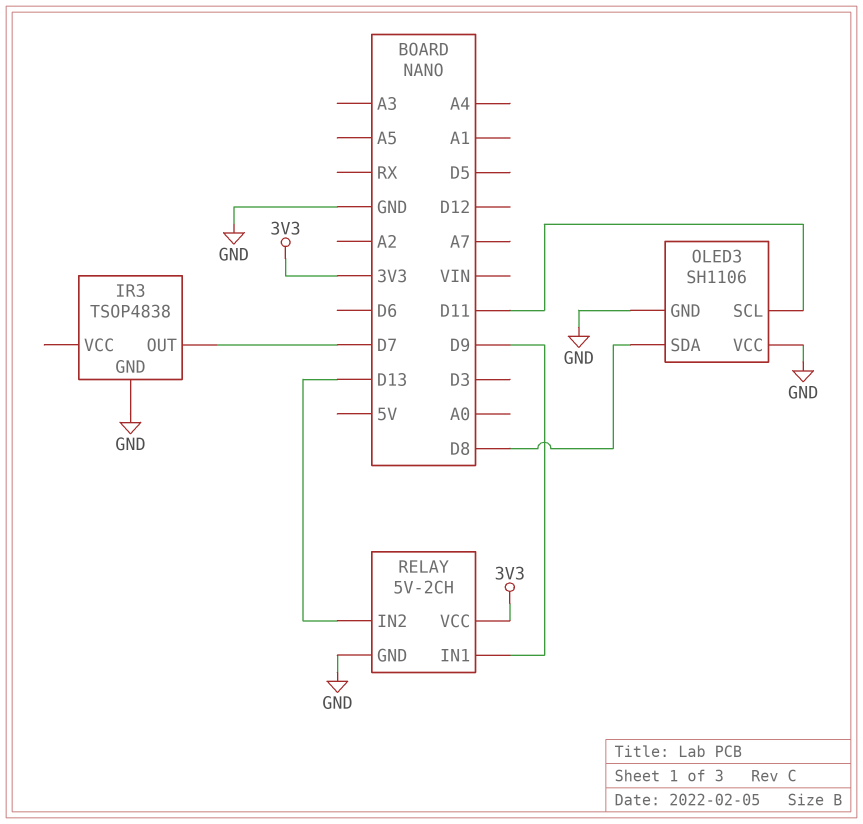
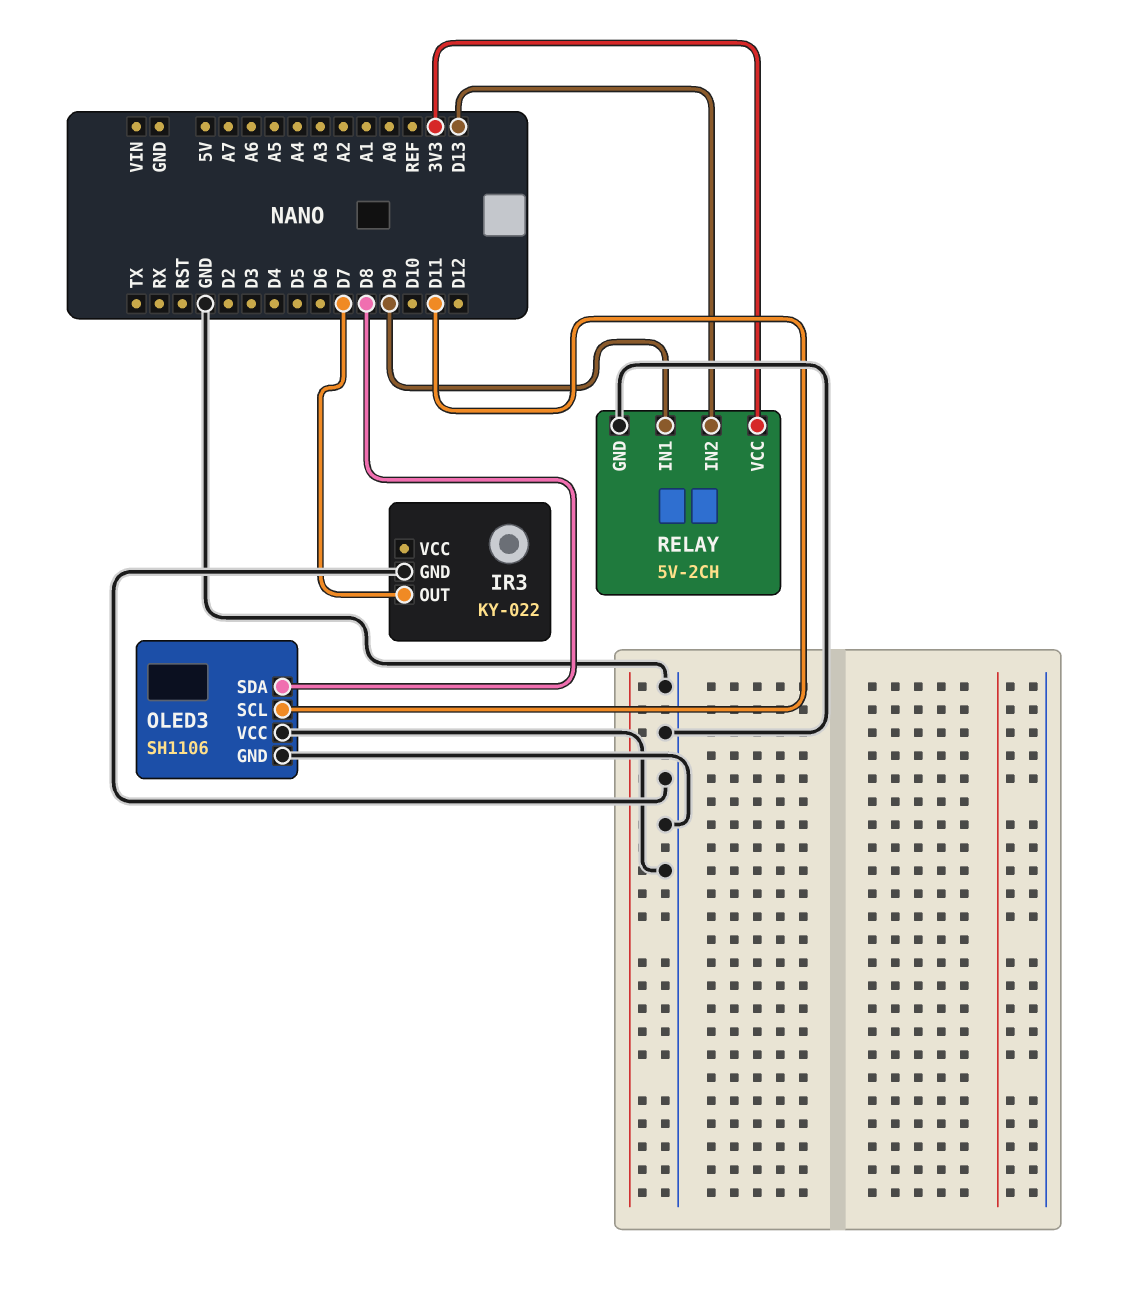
IR3: TSOP4838 -> KY-022

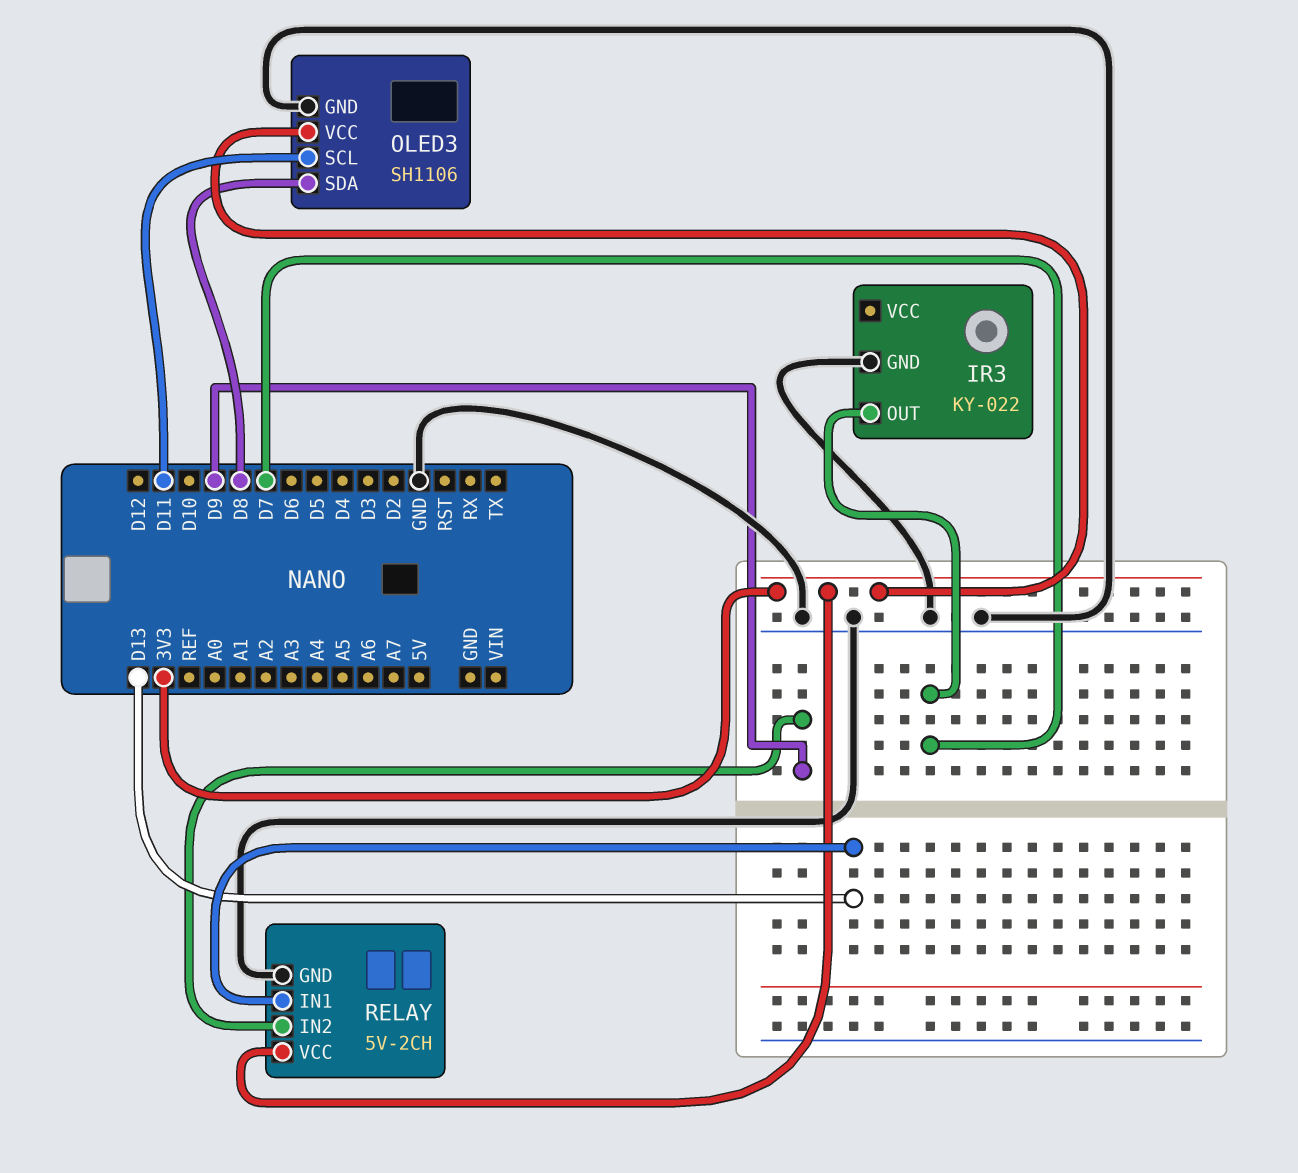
OLED3 pin VCC: GND -> 3V3
RELAY pin IN1: D9 -> D13
RELAY pin IN2: D13 -> D9

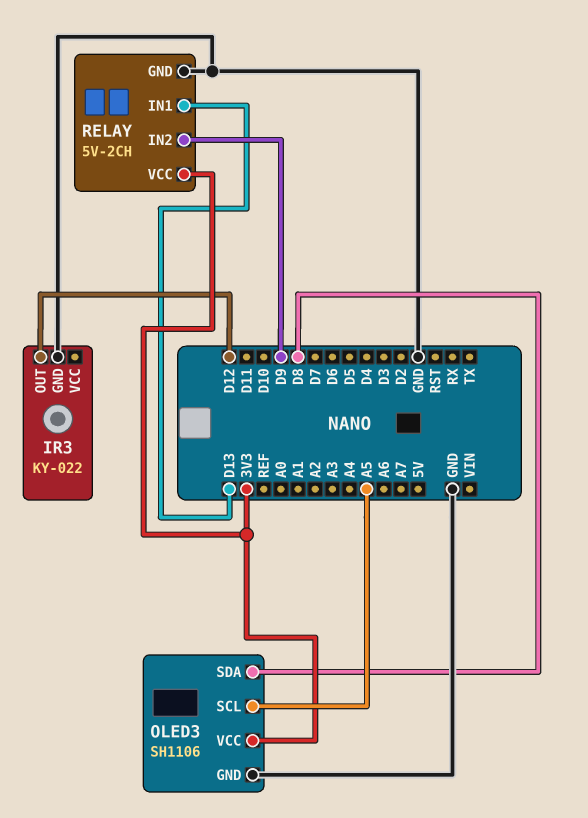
IR3 pin OUT: D7 -> D12
OLED3 pin SCL: D11 -> A5

